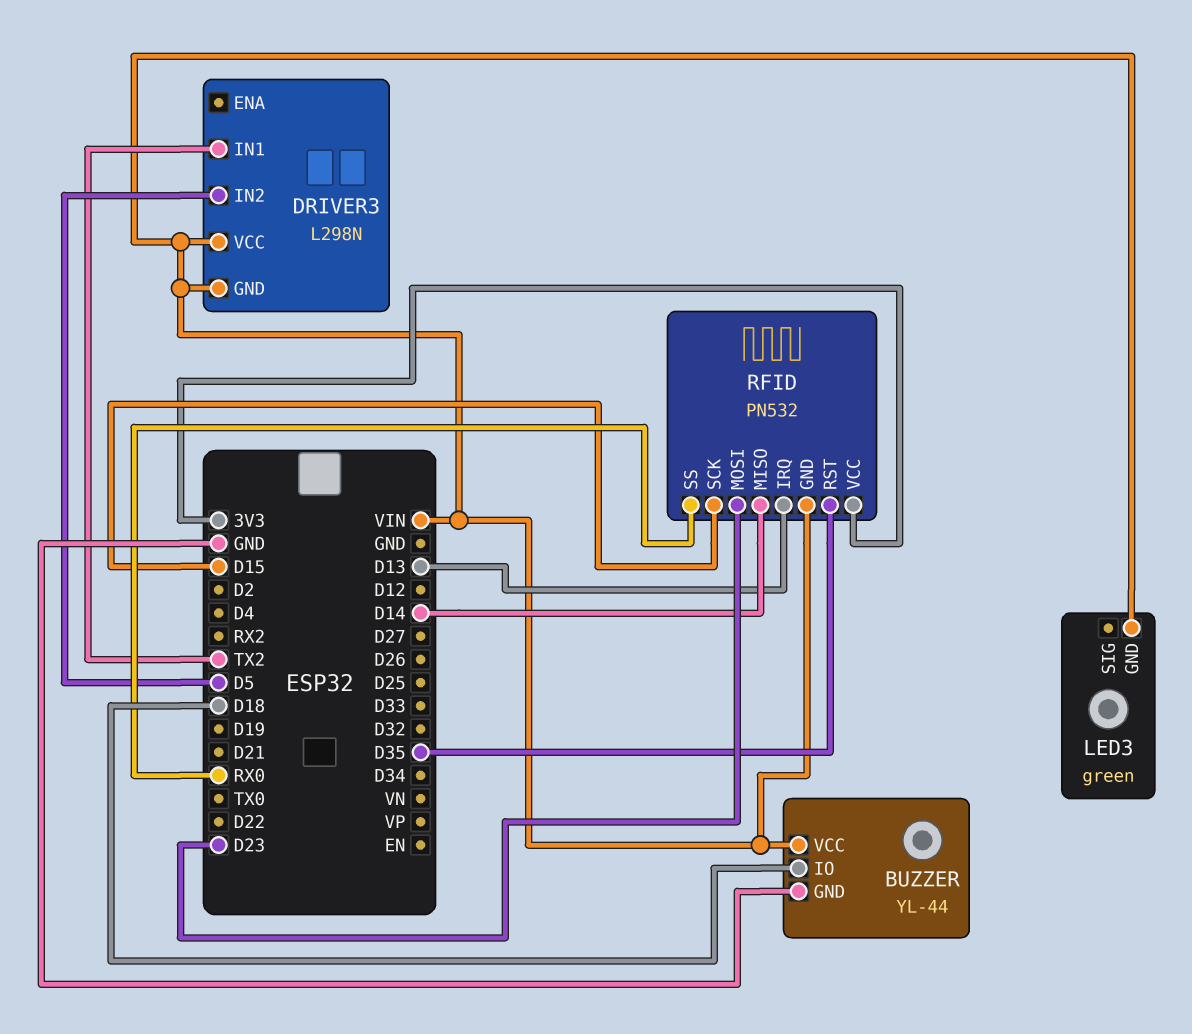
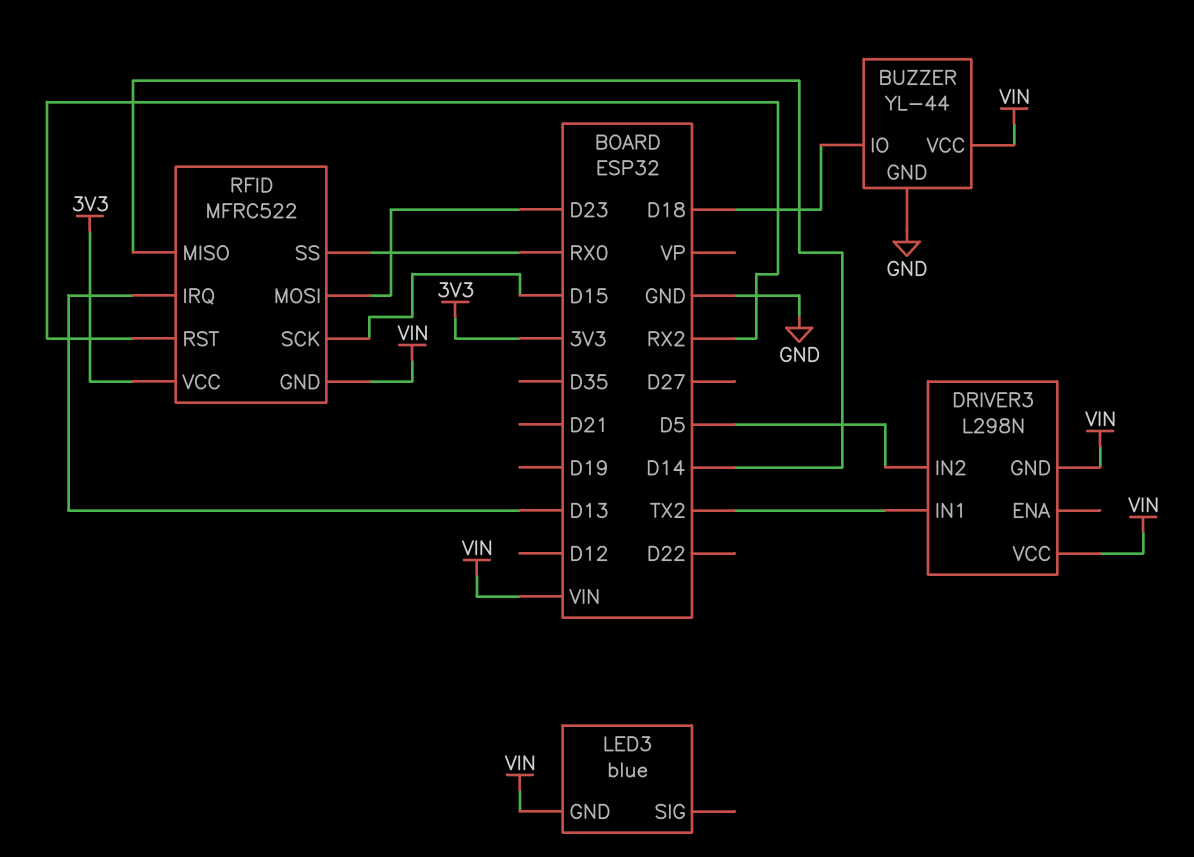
LED3: green -> blue
RFID: PN532 -> MFRC522
RFID pin RST: D35 -> RX2

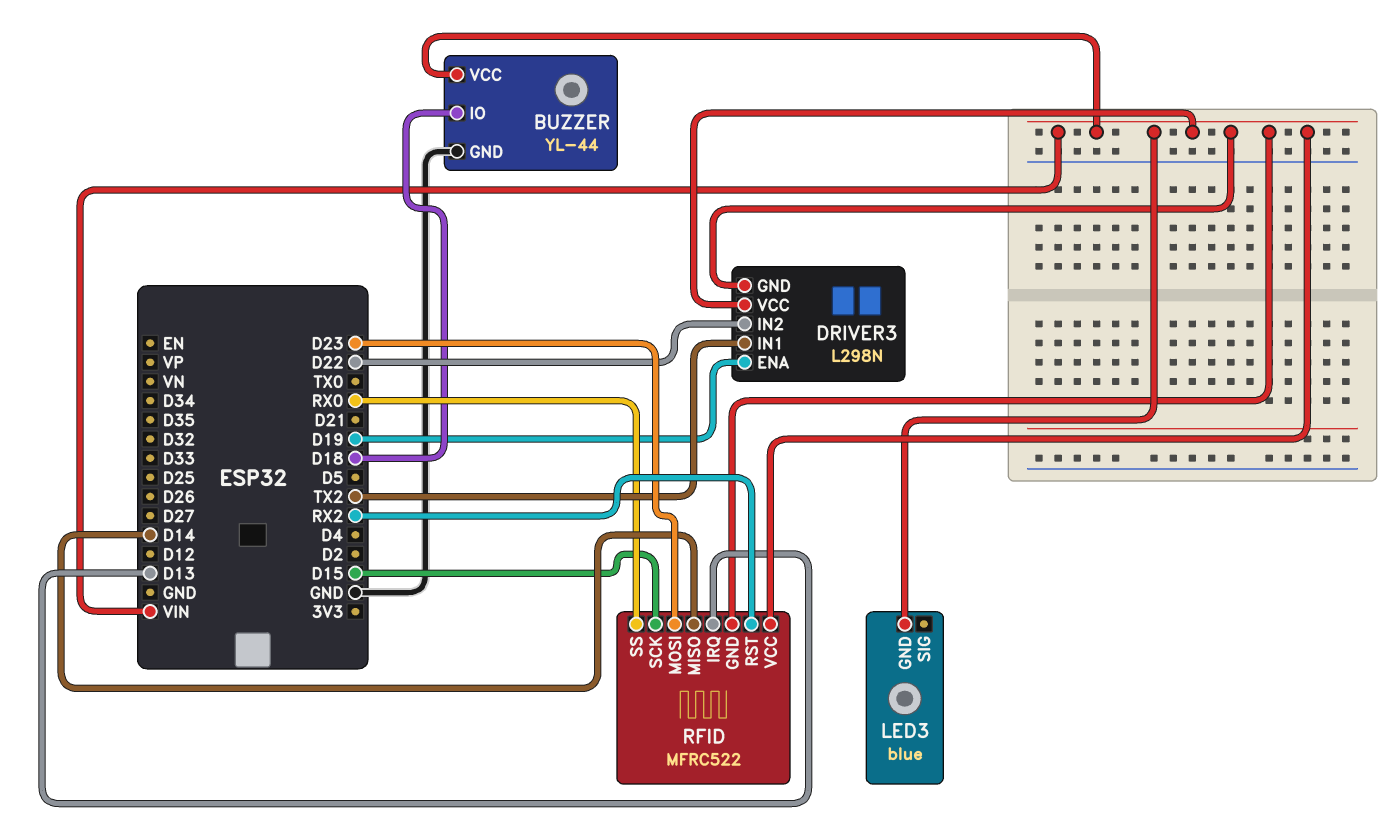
DRIVER3 pin ENA: none -> D19
DRIVER3 pin IN2: D5 -> D22
RFID pin VCC: 3V3 -> VIN

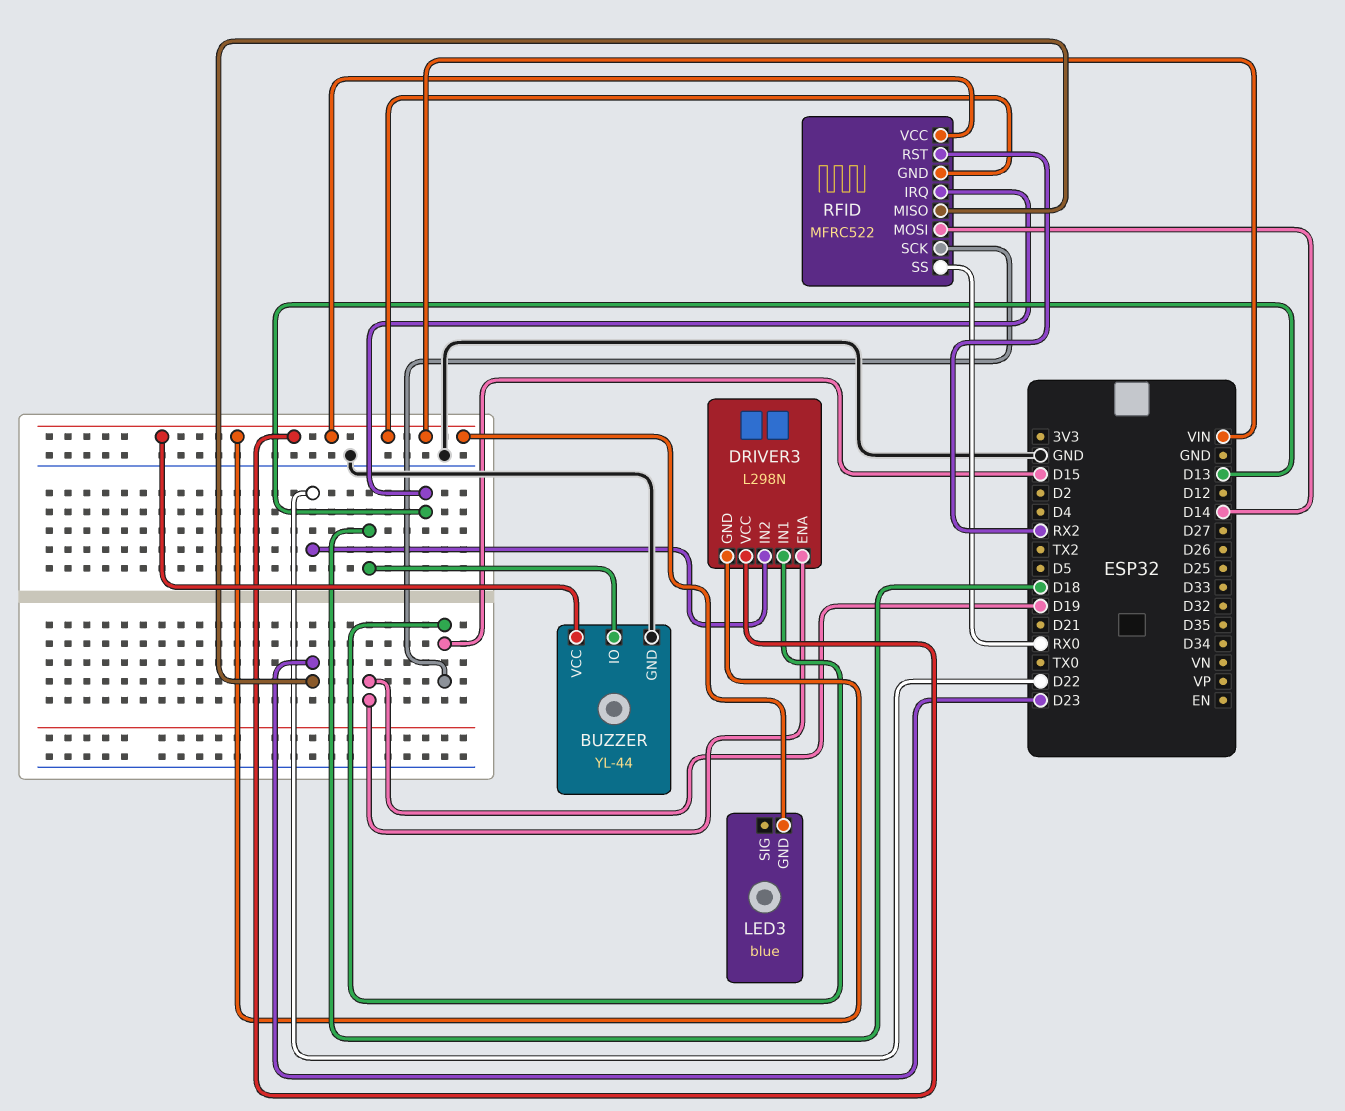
DRIVER3 pin IN1: TX2 -> D15
RFID pin MISO: D14 -> D23
RFID pin MOSI: D23 -> D14

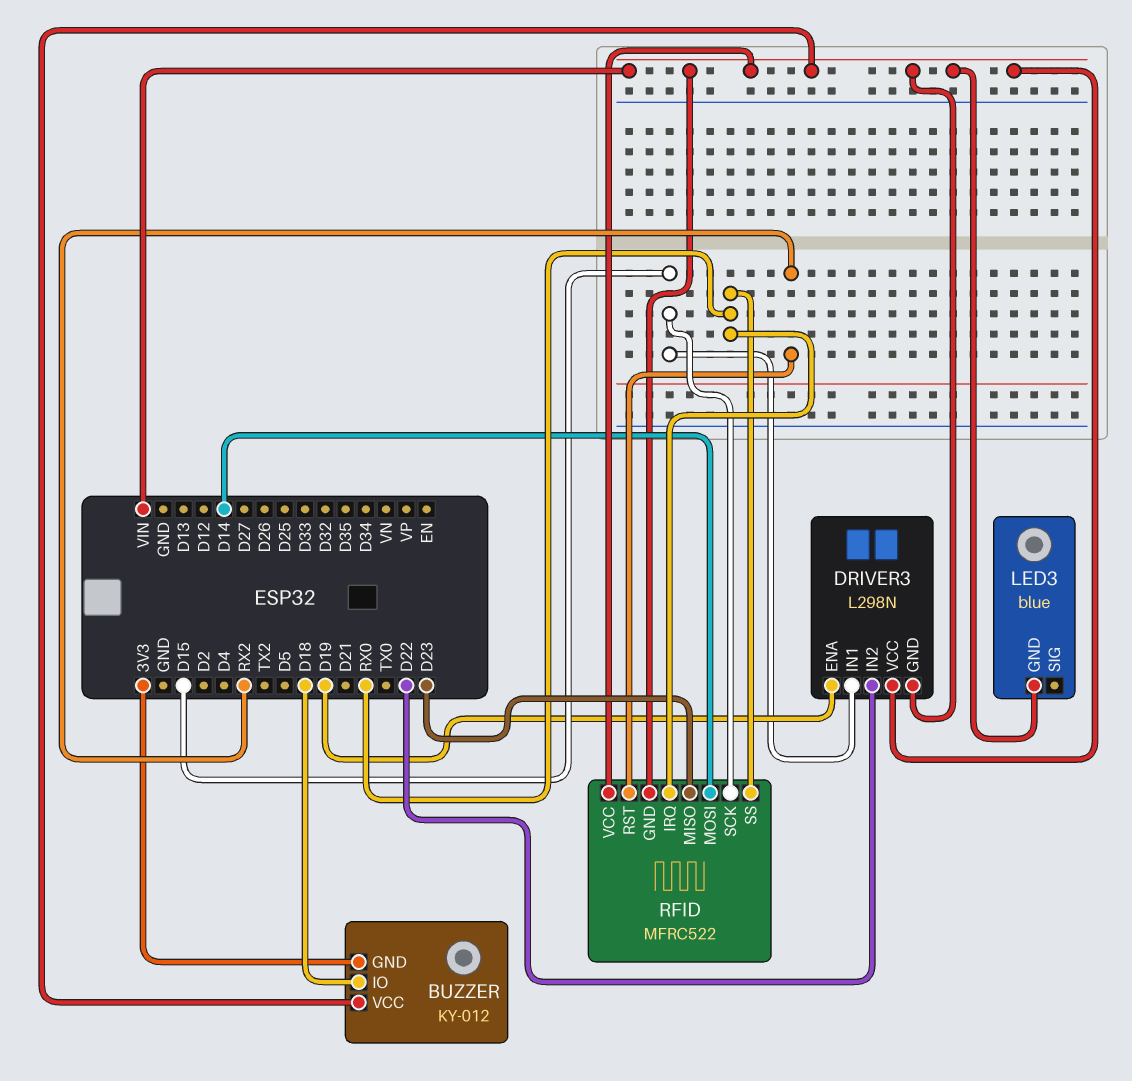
BUZZER: YL-44 -> KY-012
BUZZER pin GND: GND -> 3V3
RFID pin IRQ: D13 -> RX0

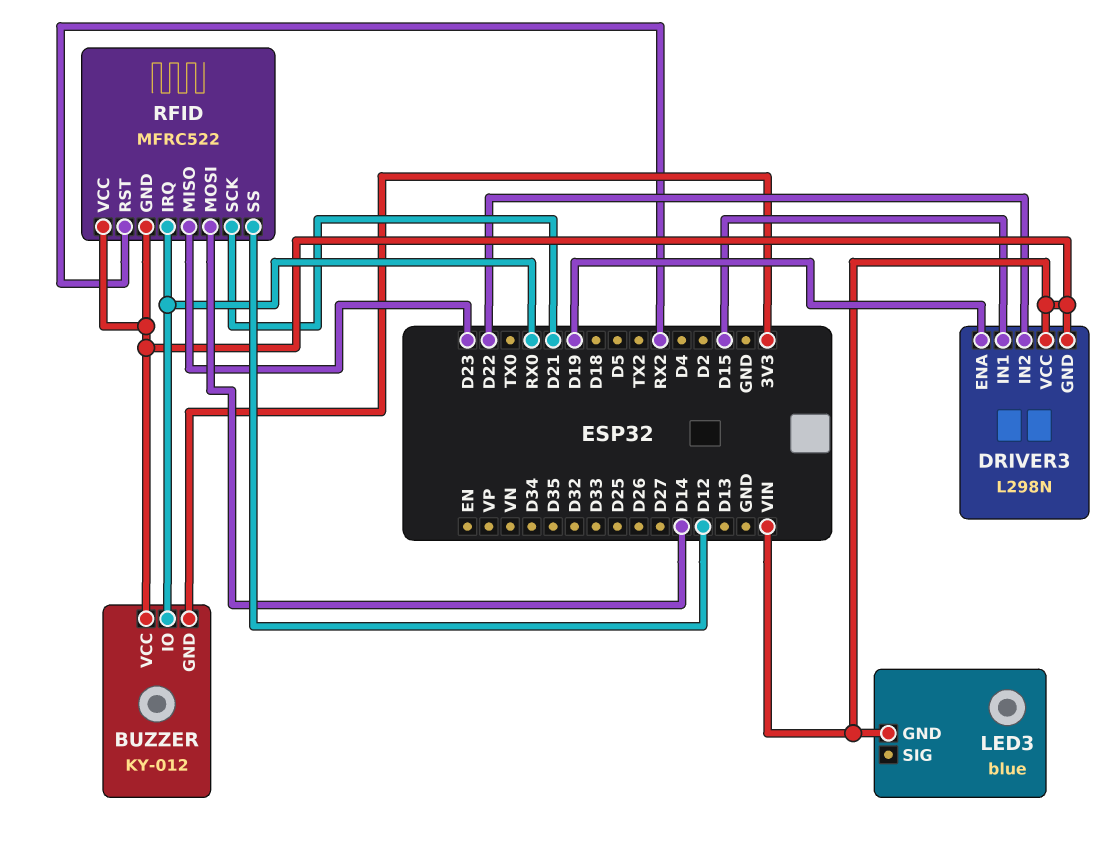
BUZZER pin IO: D18 -> RX0
RFID pin SCK: D15 -> D21
RFID pin SS: RX0 -> D12

